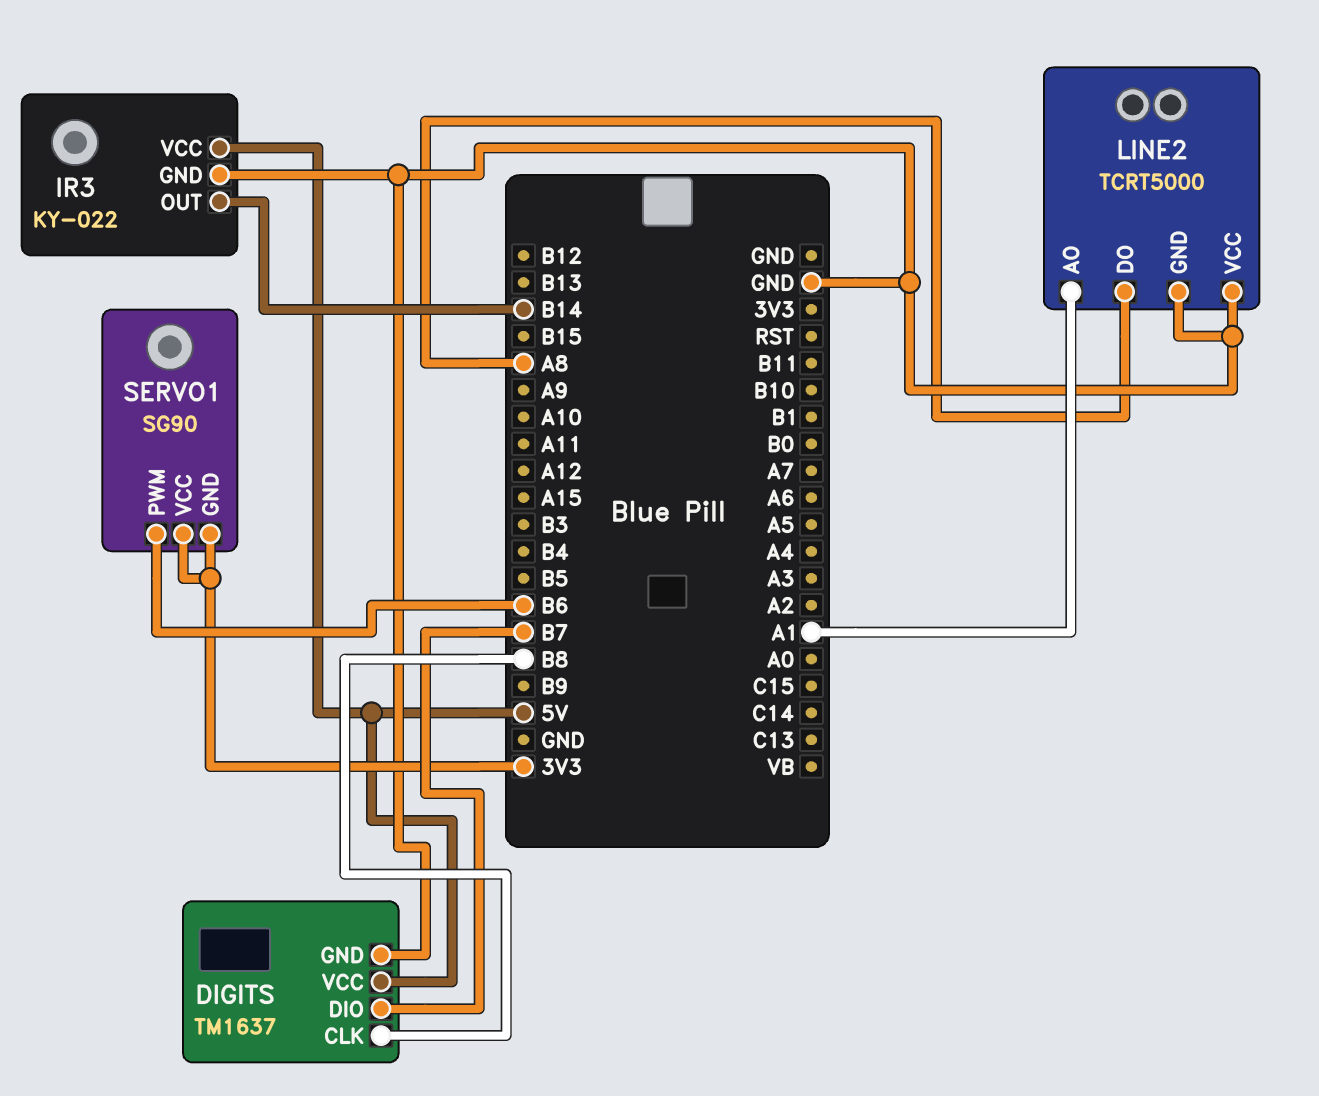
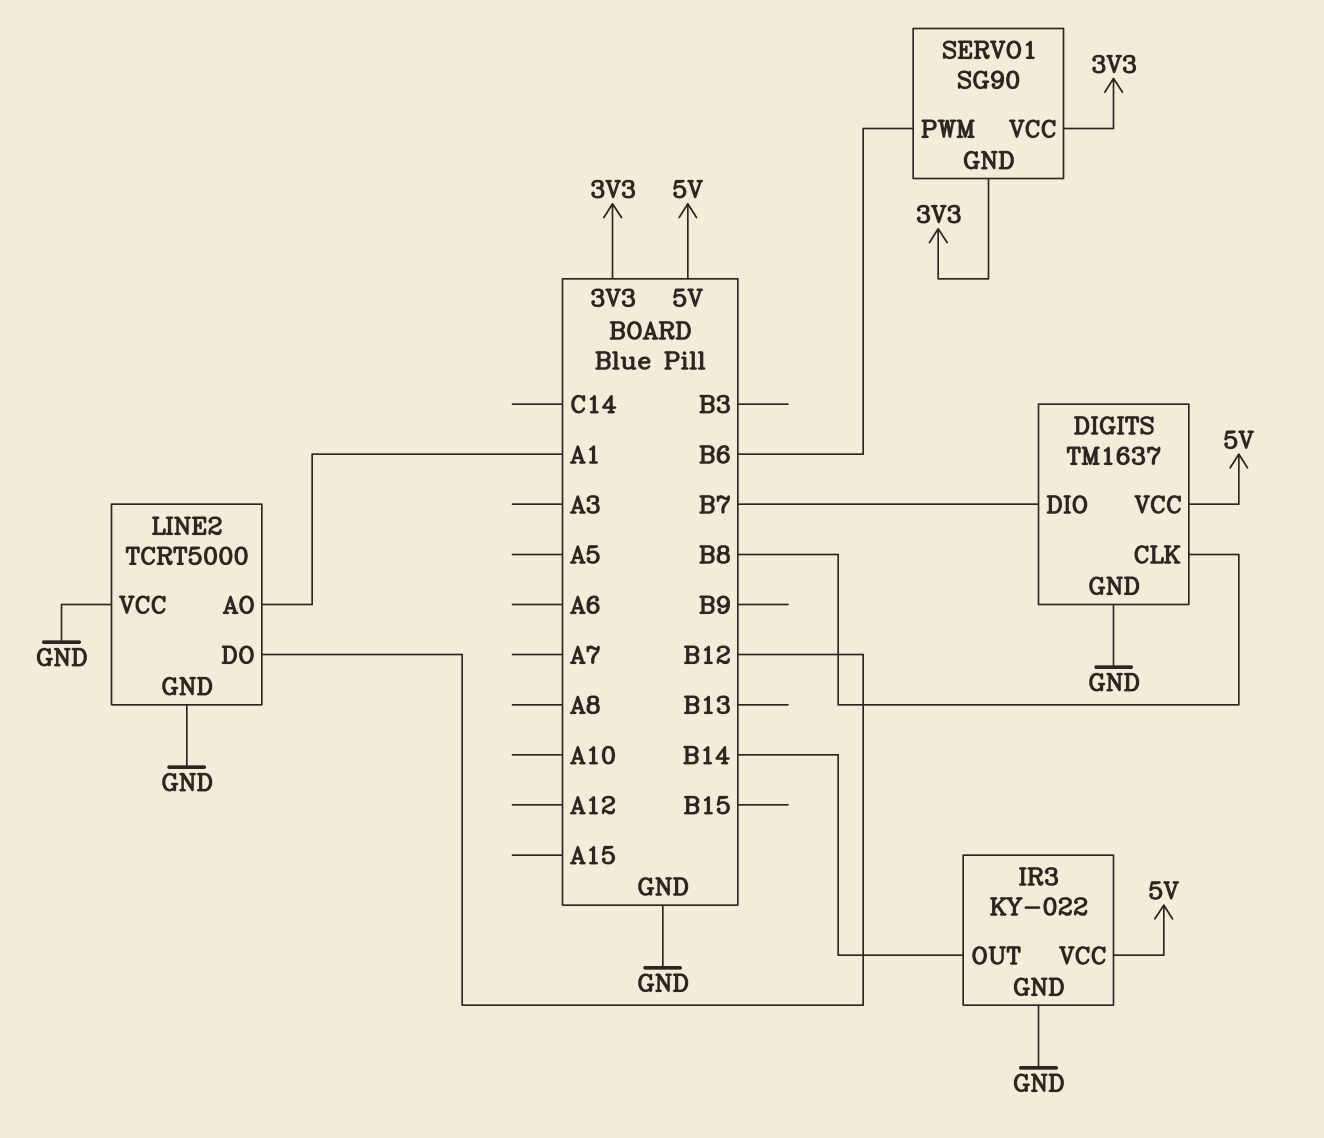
LINE2 pin DO: A8 -> B12

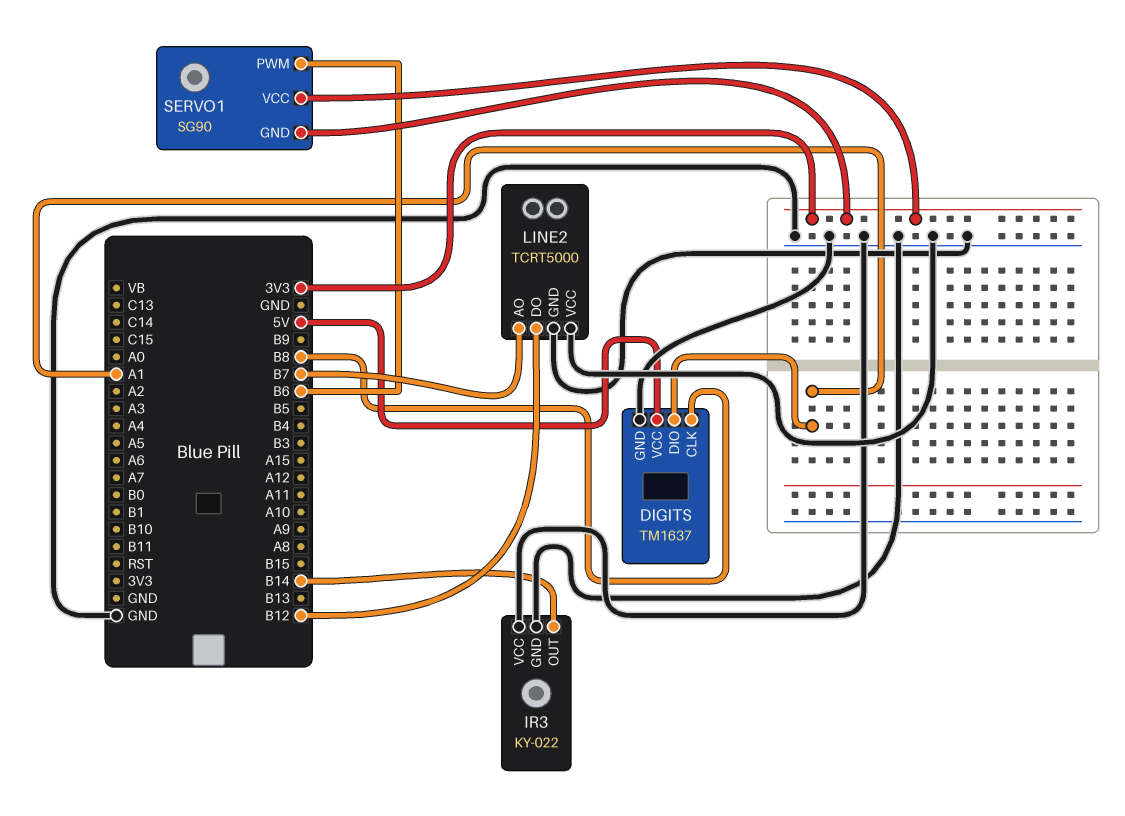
DIGITS pin DIO: B7 -> A1
IR3 pin VCC: 5V -> GND
LINE2 pin AO: A1 -> B7

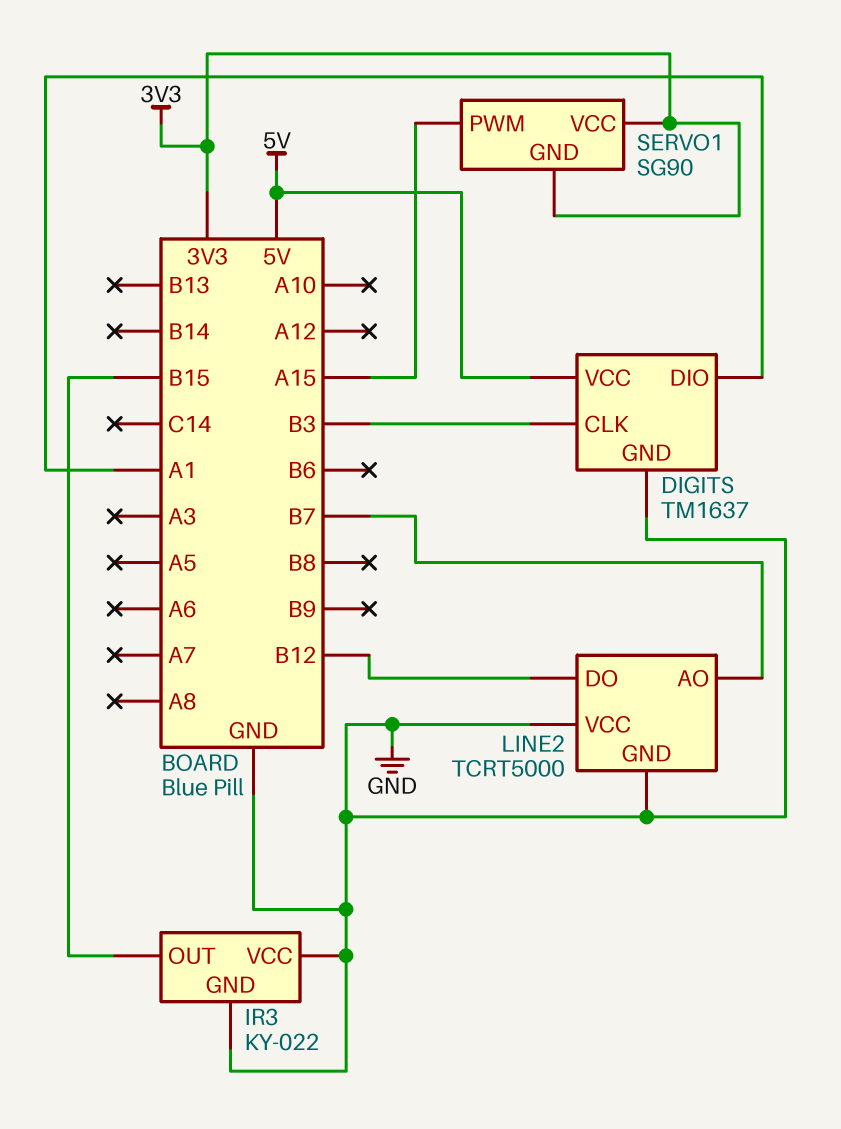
DIGITS pin CLK: B8 -> B3
IR3 pin OUT: B14 -> B15
SERVO1 pin PWM: B6 -> A15

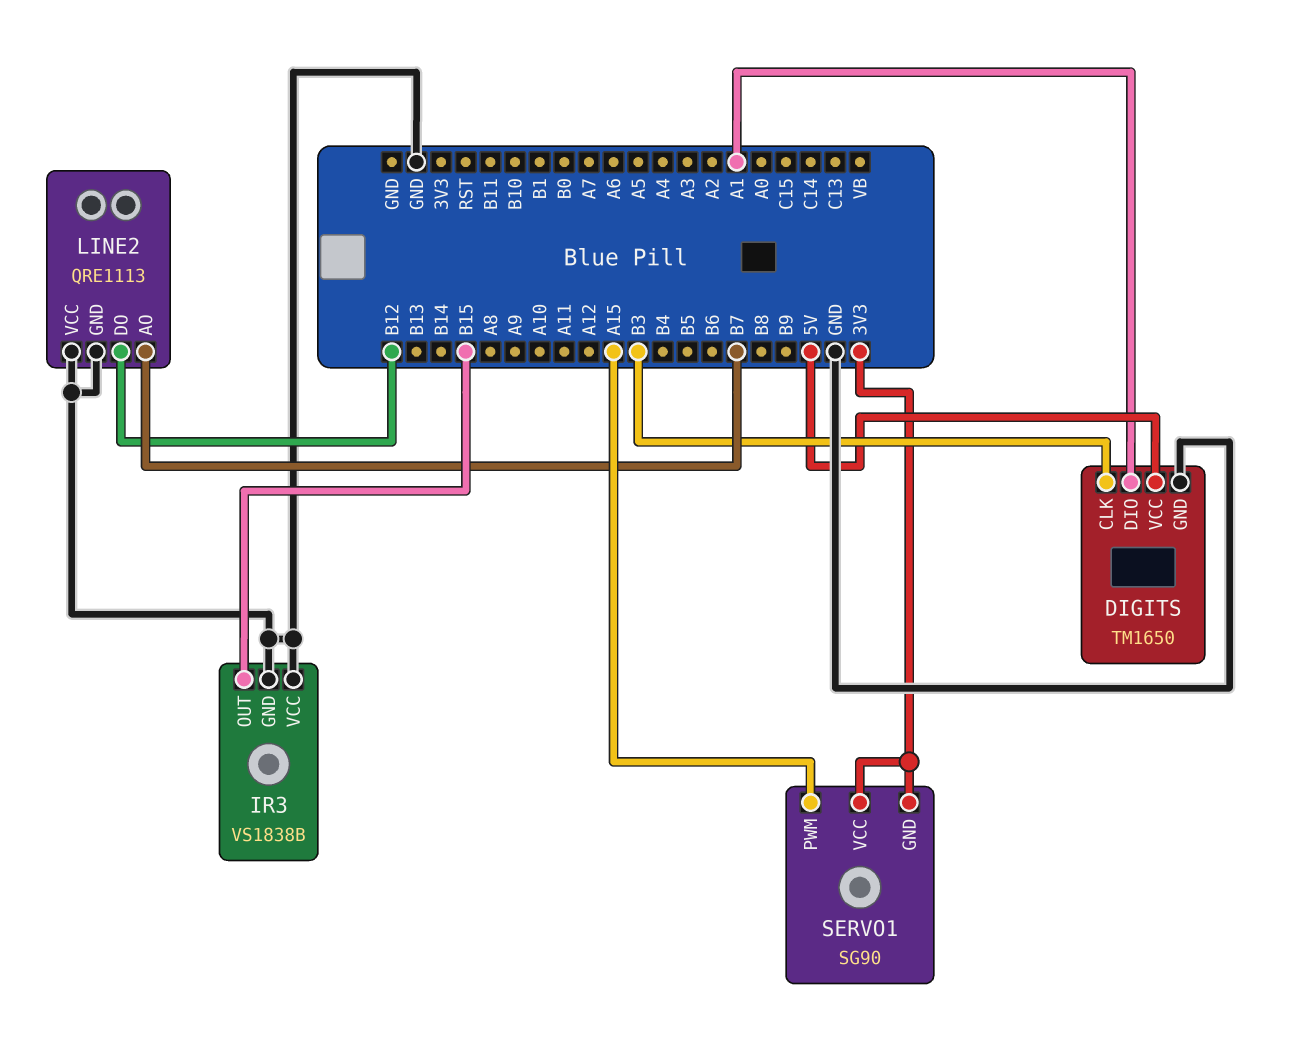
DIGITS: TM1637 -> TM1650
IR3: KY-022 -> VS1838B
LINE2: TCRT5000 -> QRE1113

